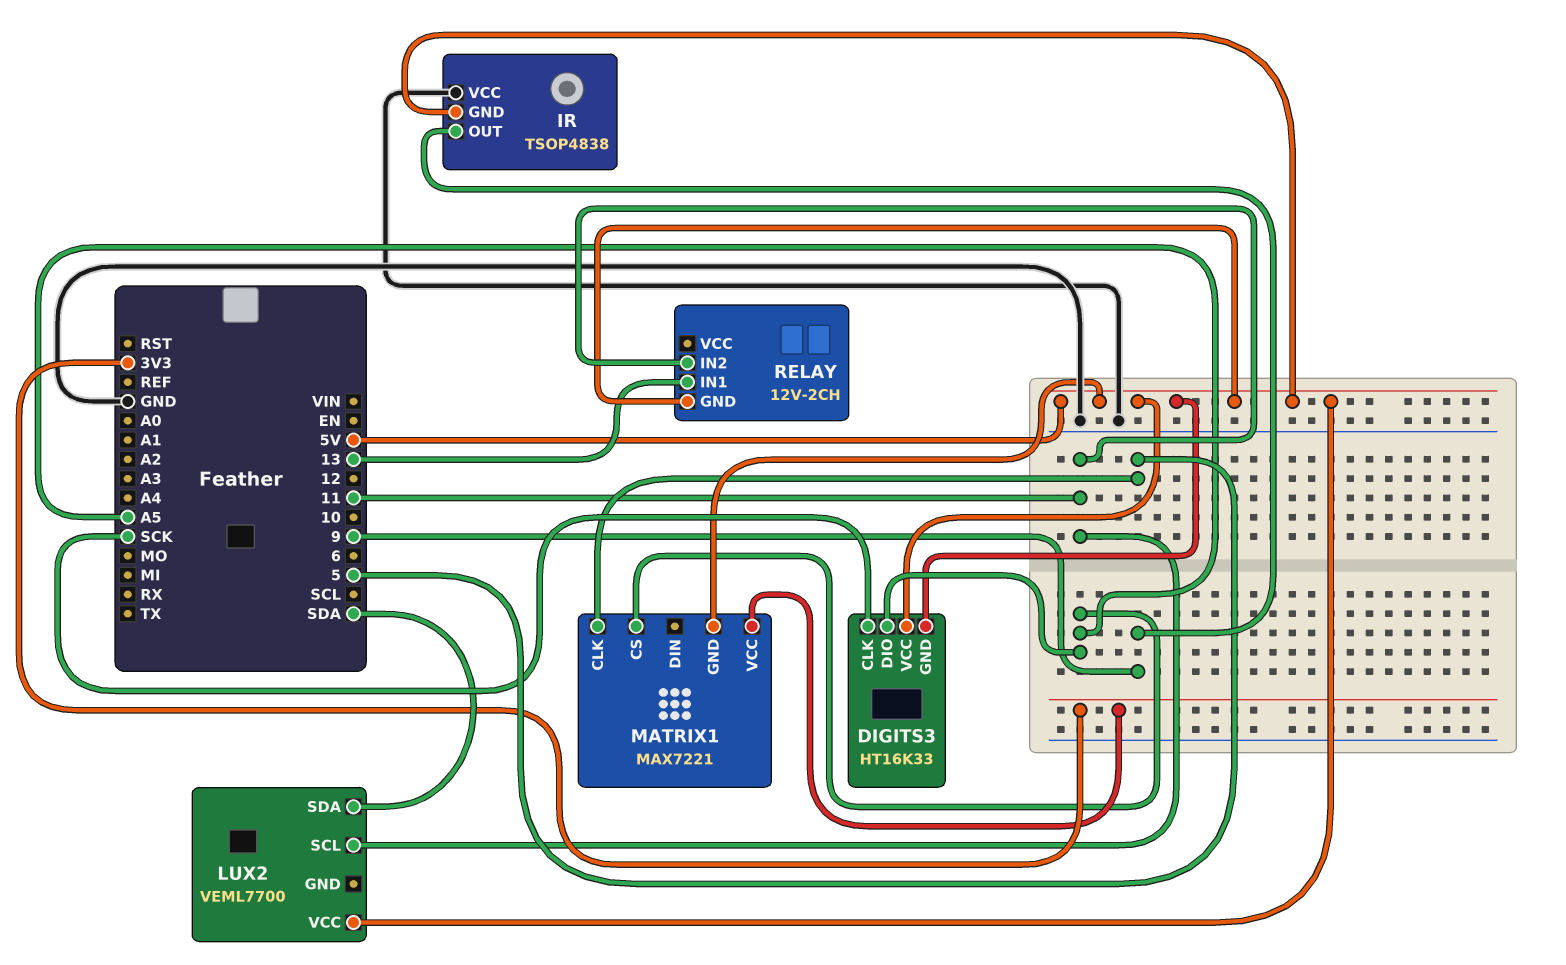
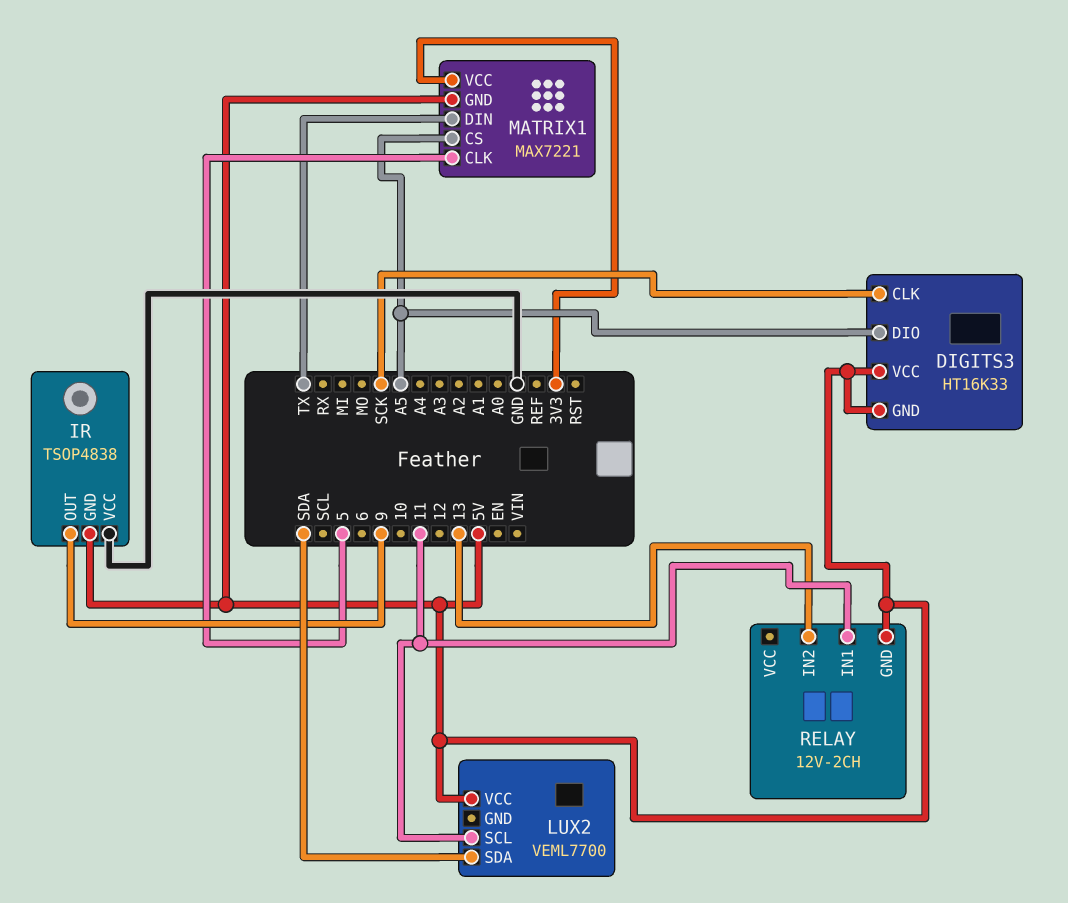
MATRIX1 pin DIN: none -> TX
RELAY pin IN1: 13 -> 11
RELAY pin IN2: 11 -> 13

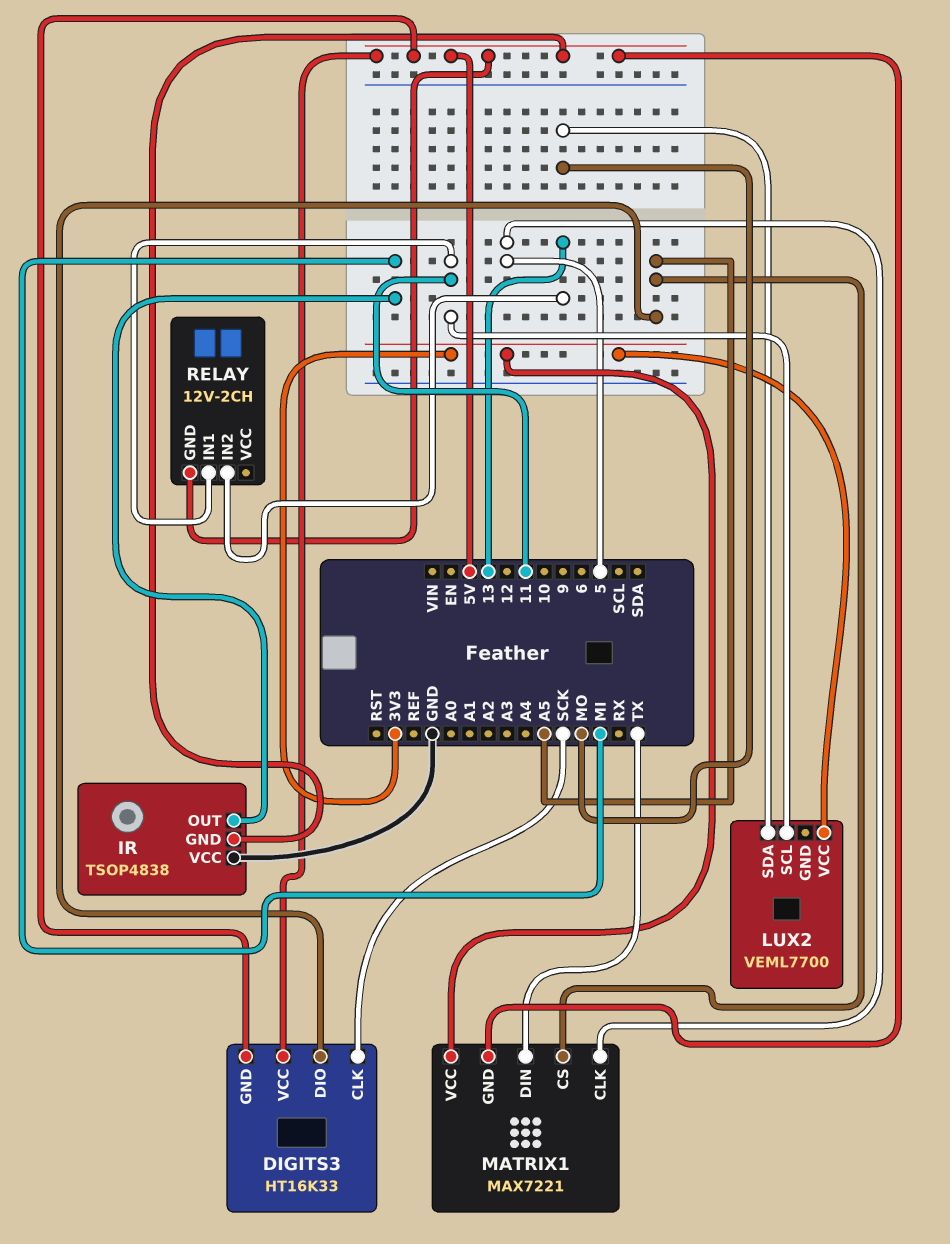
IR pin OUT: 9 -> MI
LUX2 pin SDA: SDA -> MO
LUX2 pin VCC: 5V -> 3V3

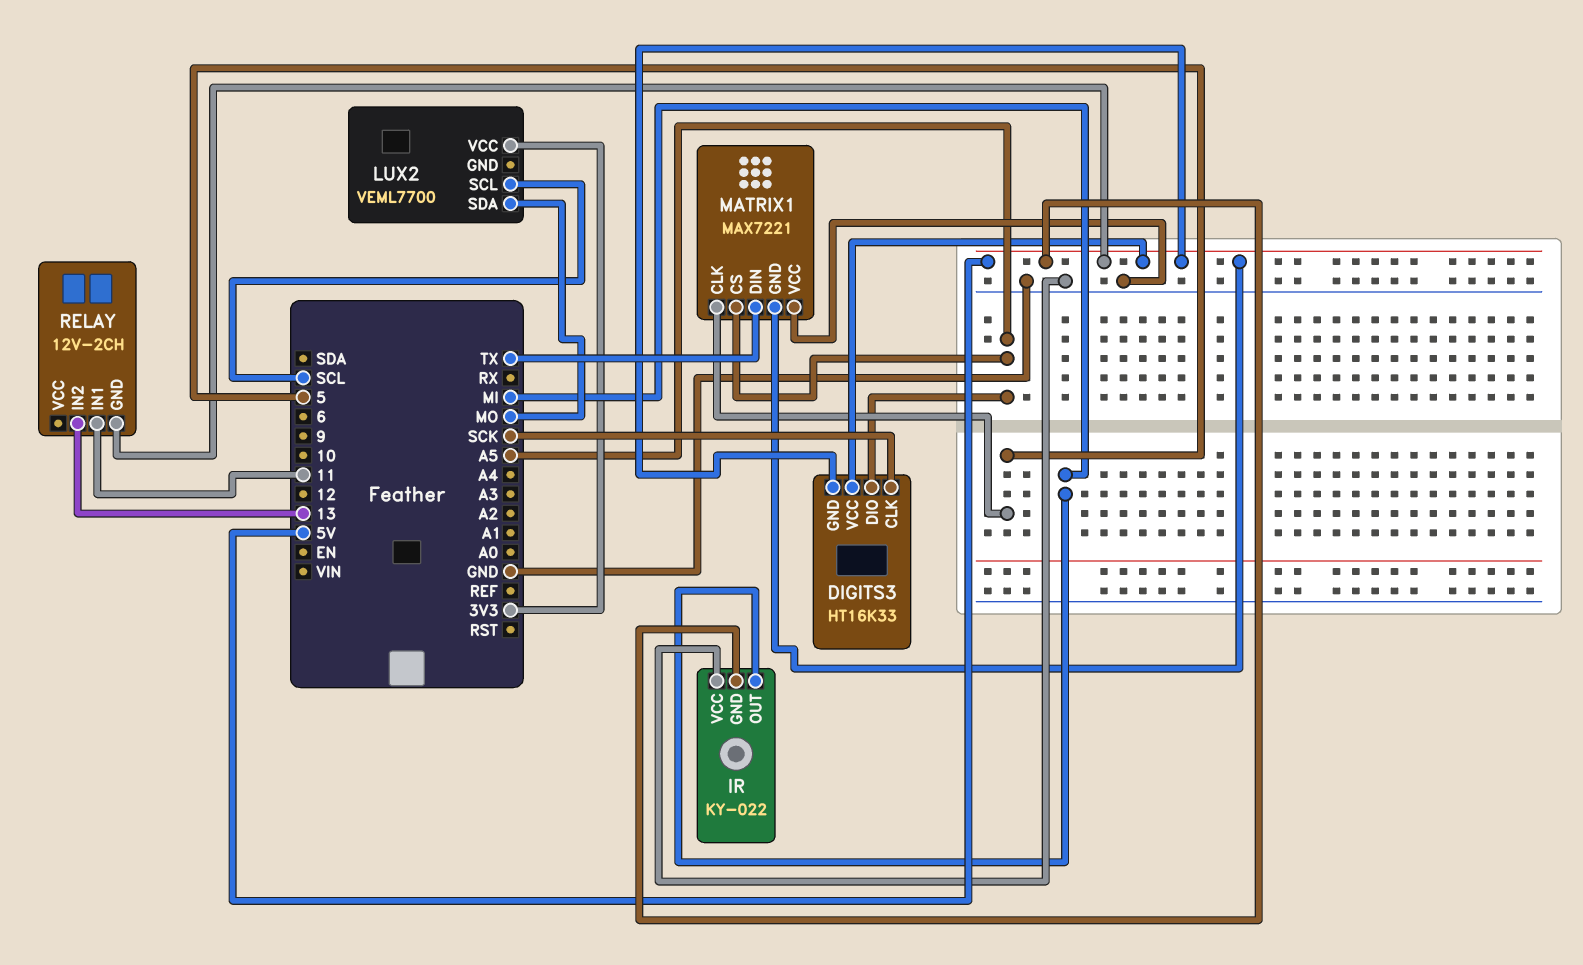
IR: TSOP4838 -> KY-022
LUX2 pin SCL: 11 -> SCL
MATRIX1 pin VCC: 3V3 -> GND

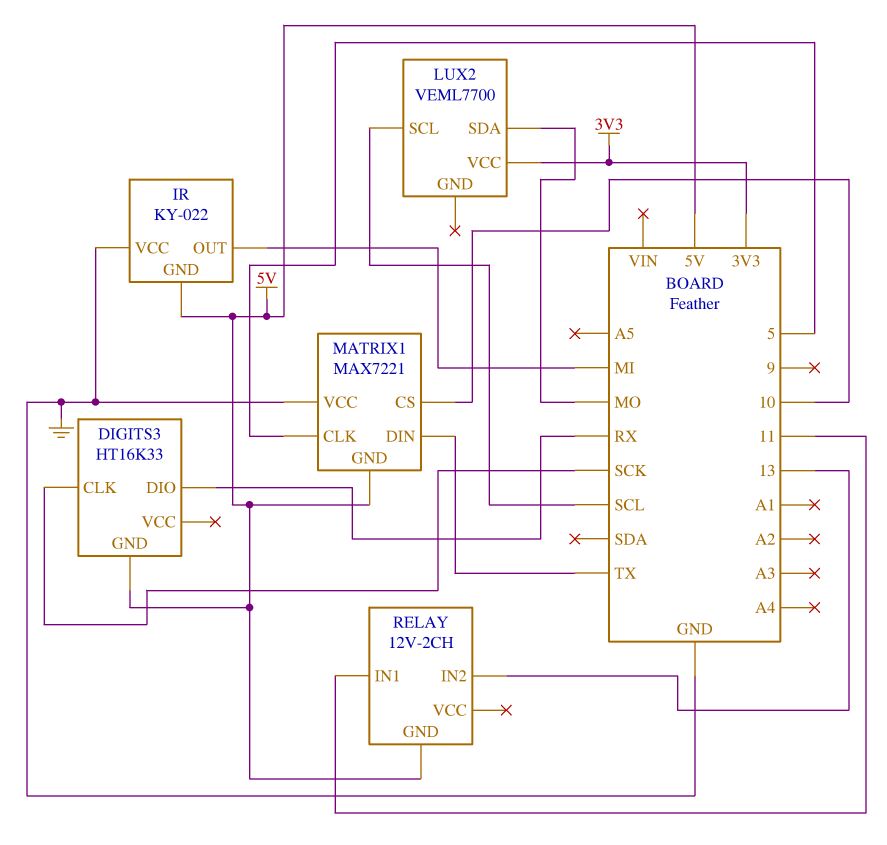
DIGITS3 pin DIO: A5 -> RX
DIGITS3 pin VCC: 5V -> none
MATRIX1 pin CS: A5 -> 10

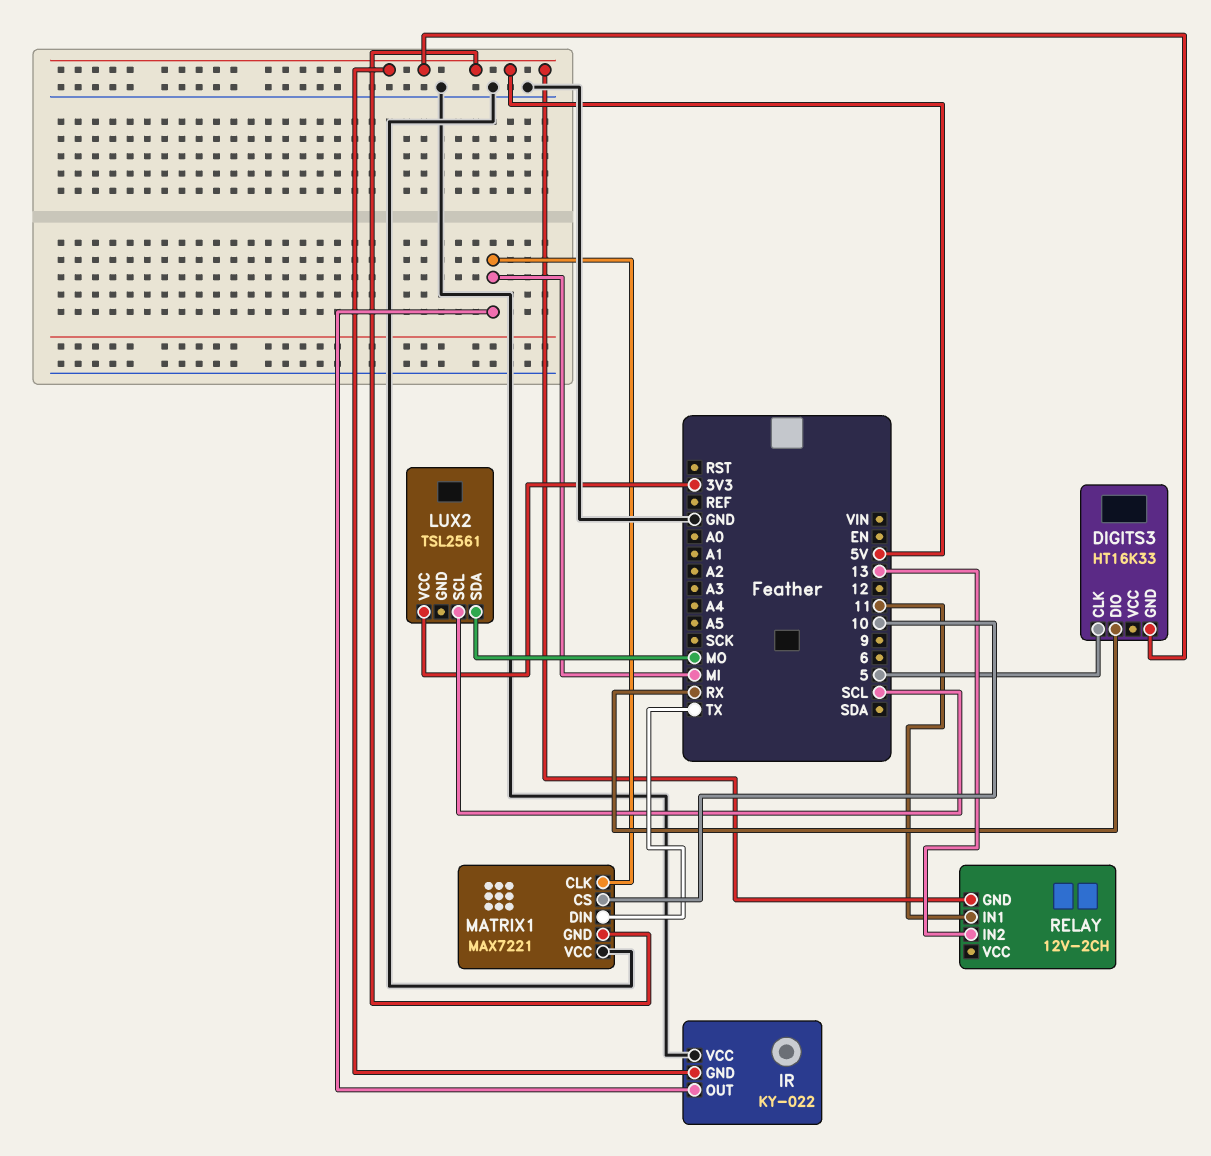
DIGITS3 pin CLK: SCK -> 5
LUX2: VEML7700 -> TSL2561
MATRIX1 pin CLK: 5 -> MI

